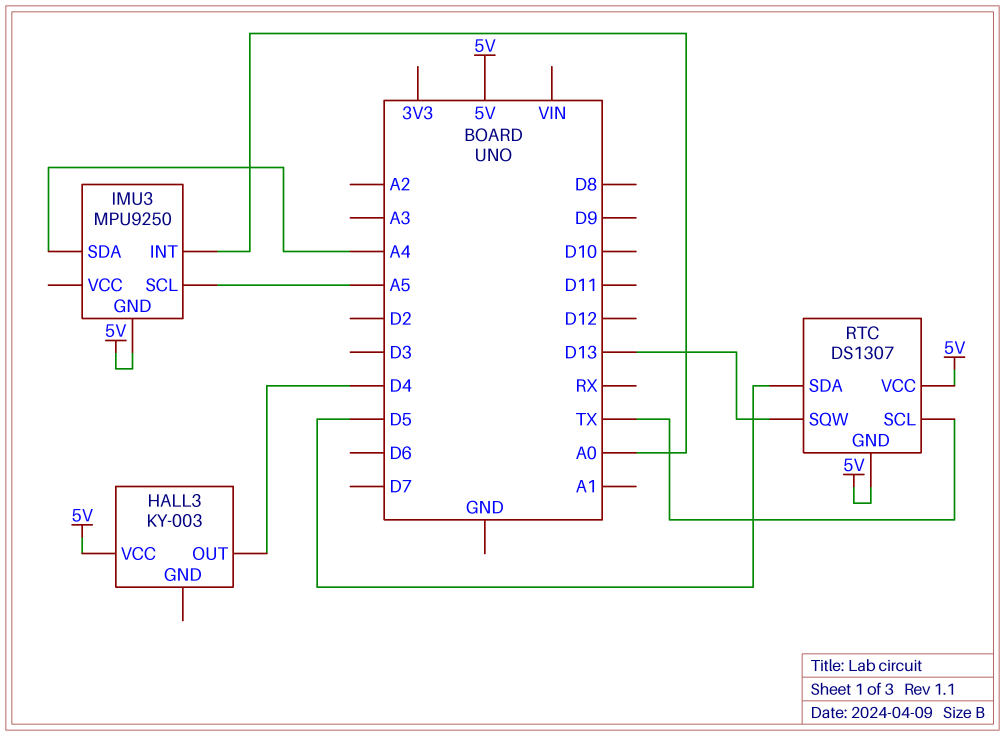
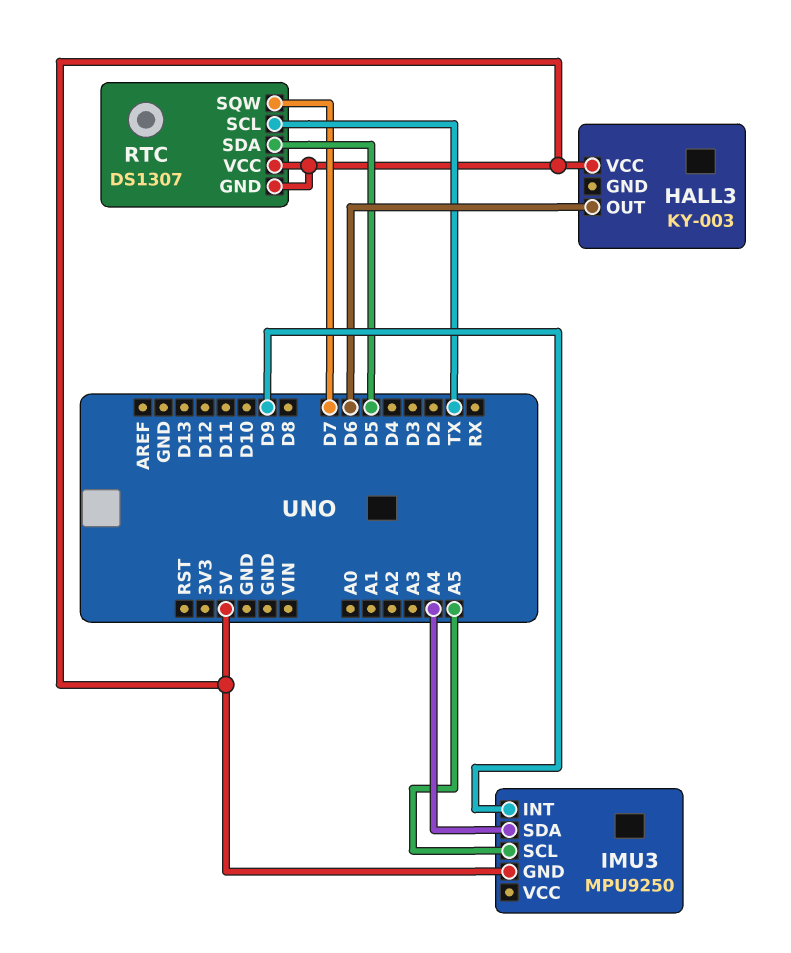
HALL3 pin OUT: D4 -> D6
IMU3 pin INT: A0 -> D9
RTC pin SQW: D13 -> D7

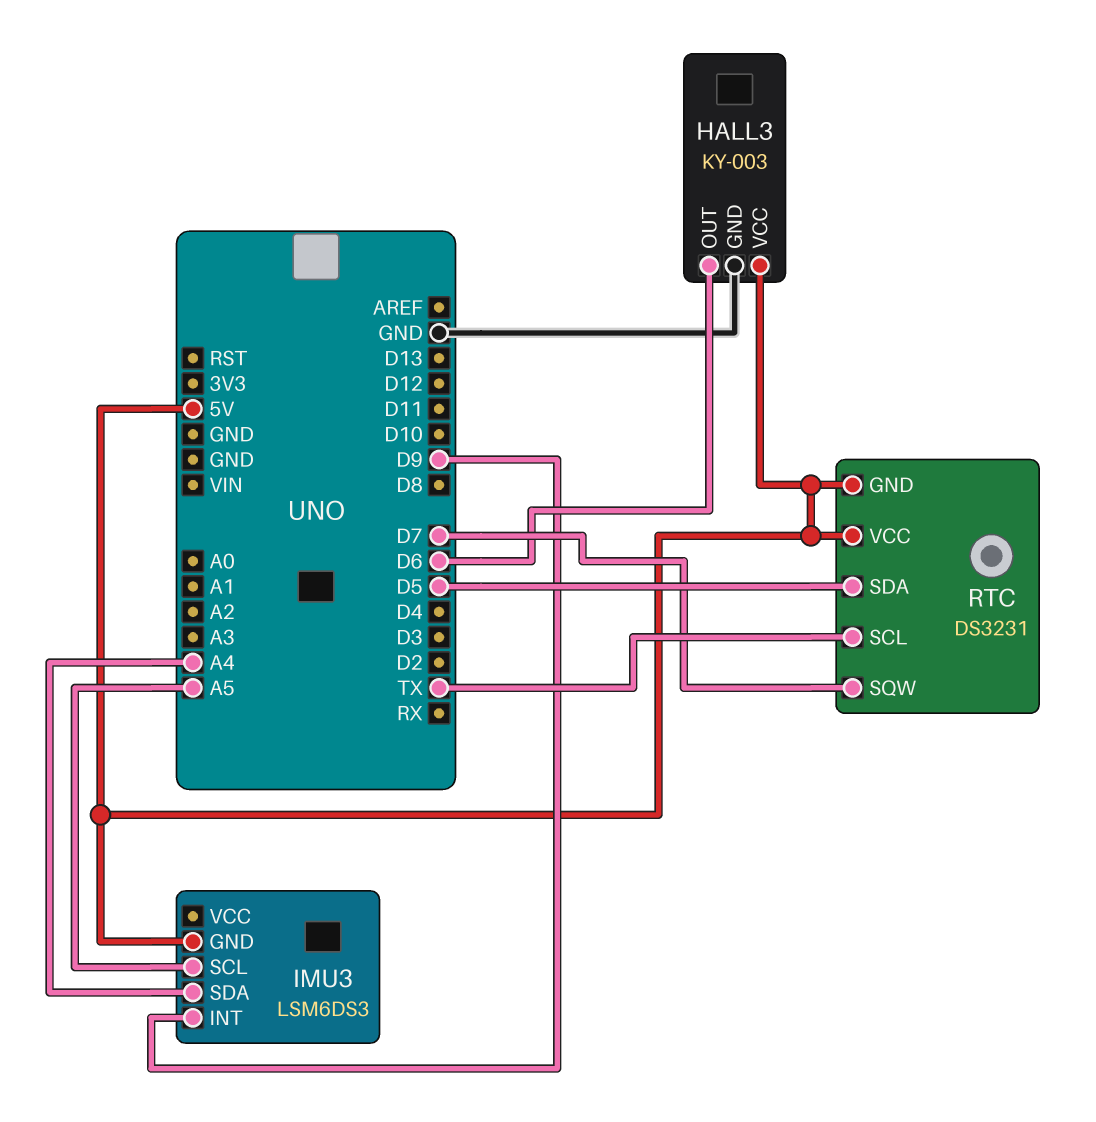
HALL3 pin GND: none -> GND
IMU3: MPU9250 -> LSM6DS3
RTC: DS1307 -> DS3231

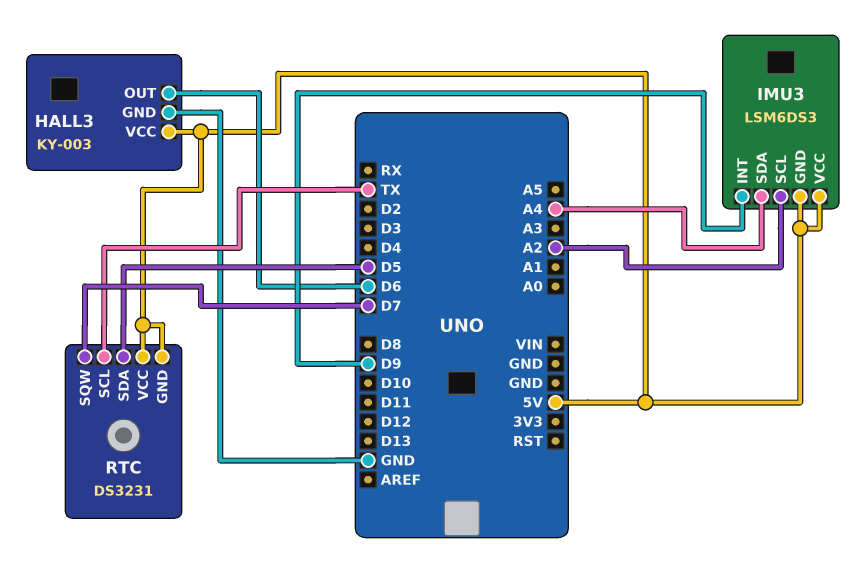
IMU3 pin SCL: A5 -> A2
IMU3 pin VCC: none -> 5V

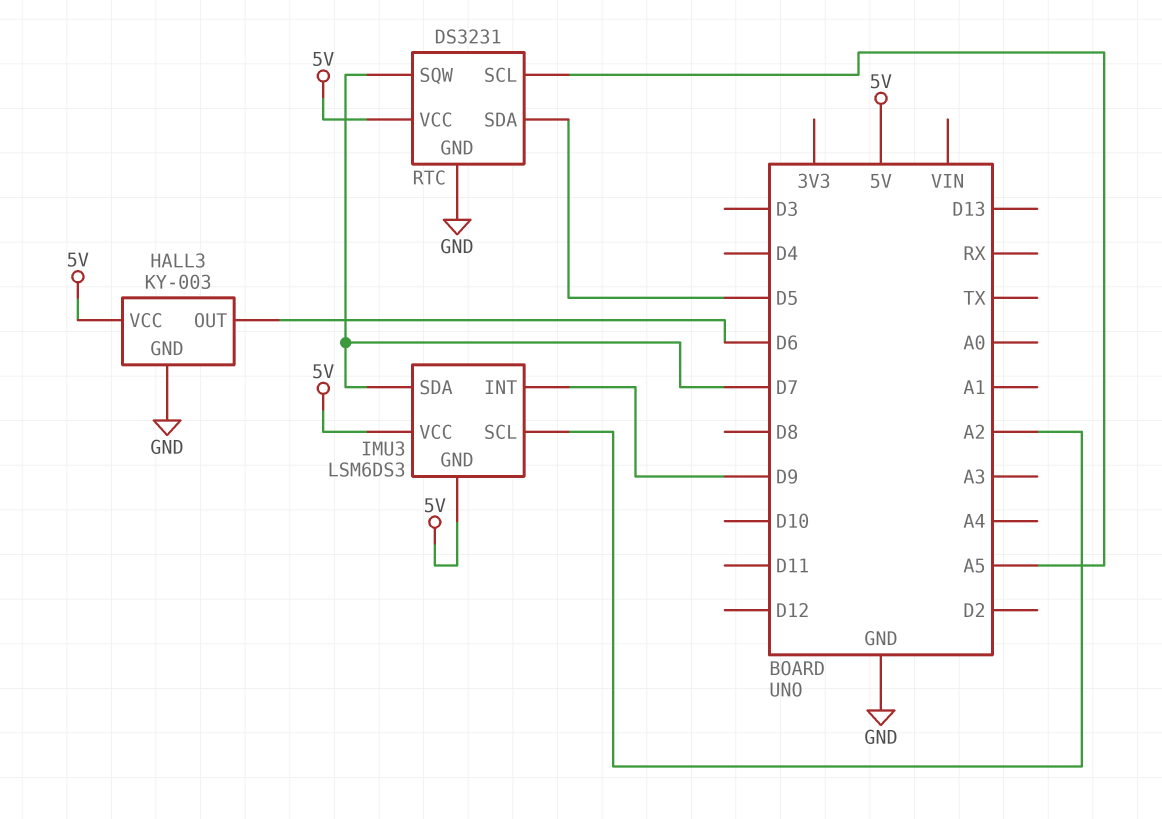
IMU3 pin SDA: A4 -> D7
RTC pin GND: 5V -> GND
RTC pin SCL: TX -> A5

